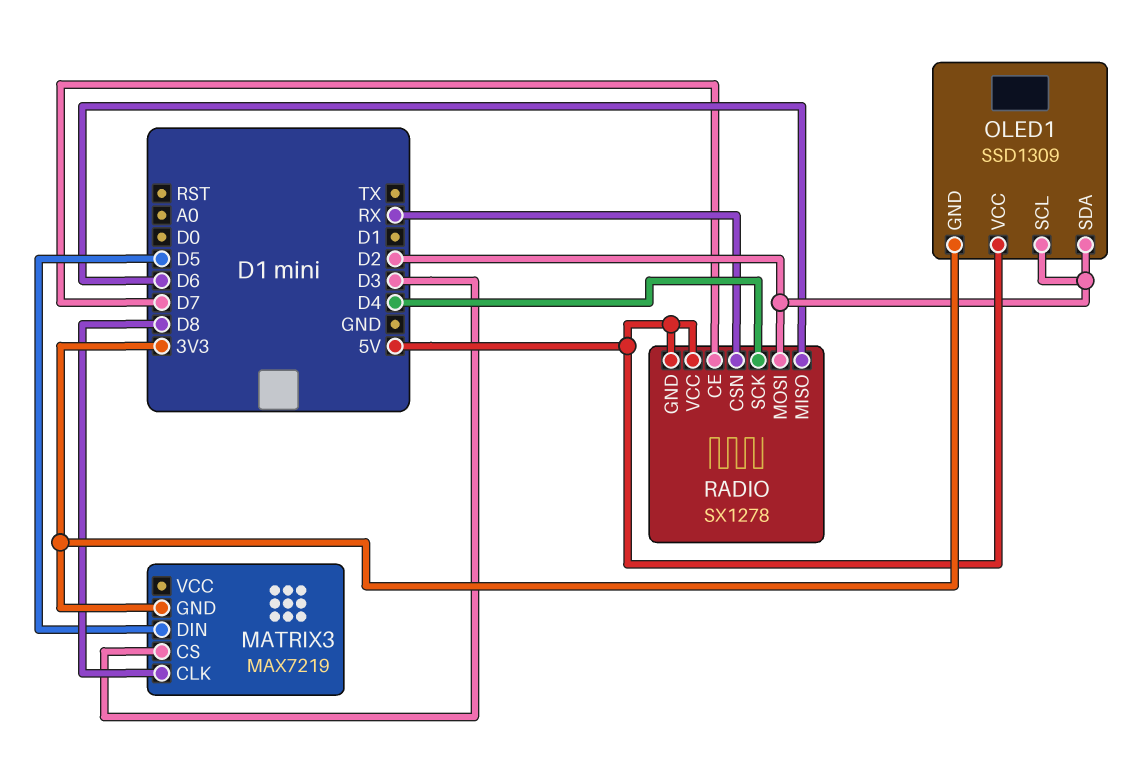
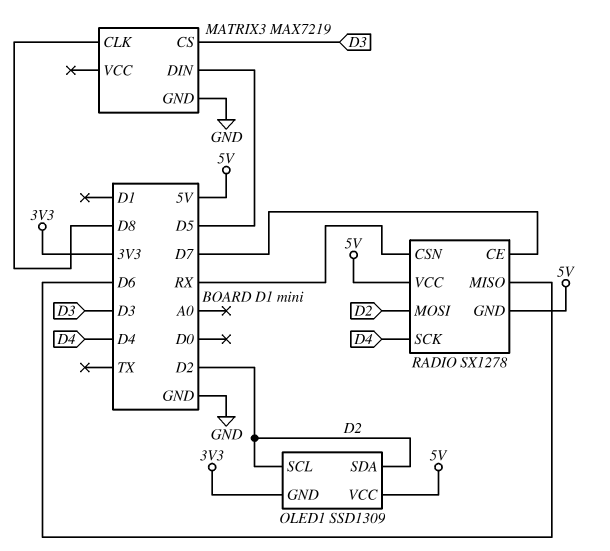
MATRIX3 pin GND: 3V3 -> GND

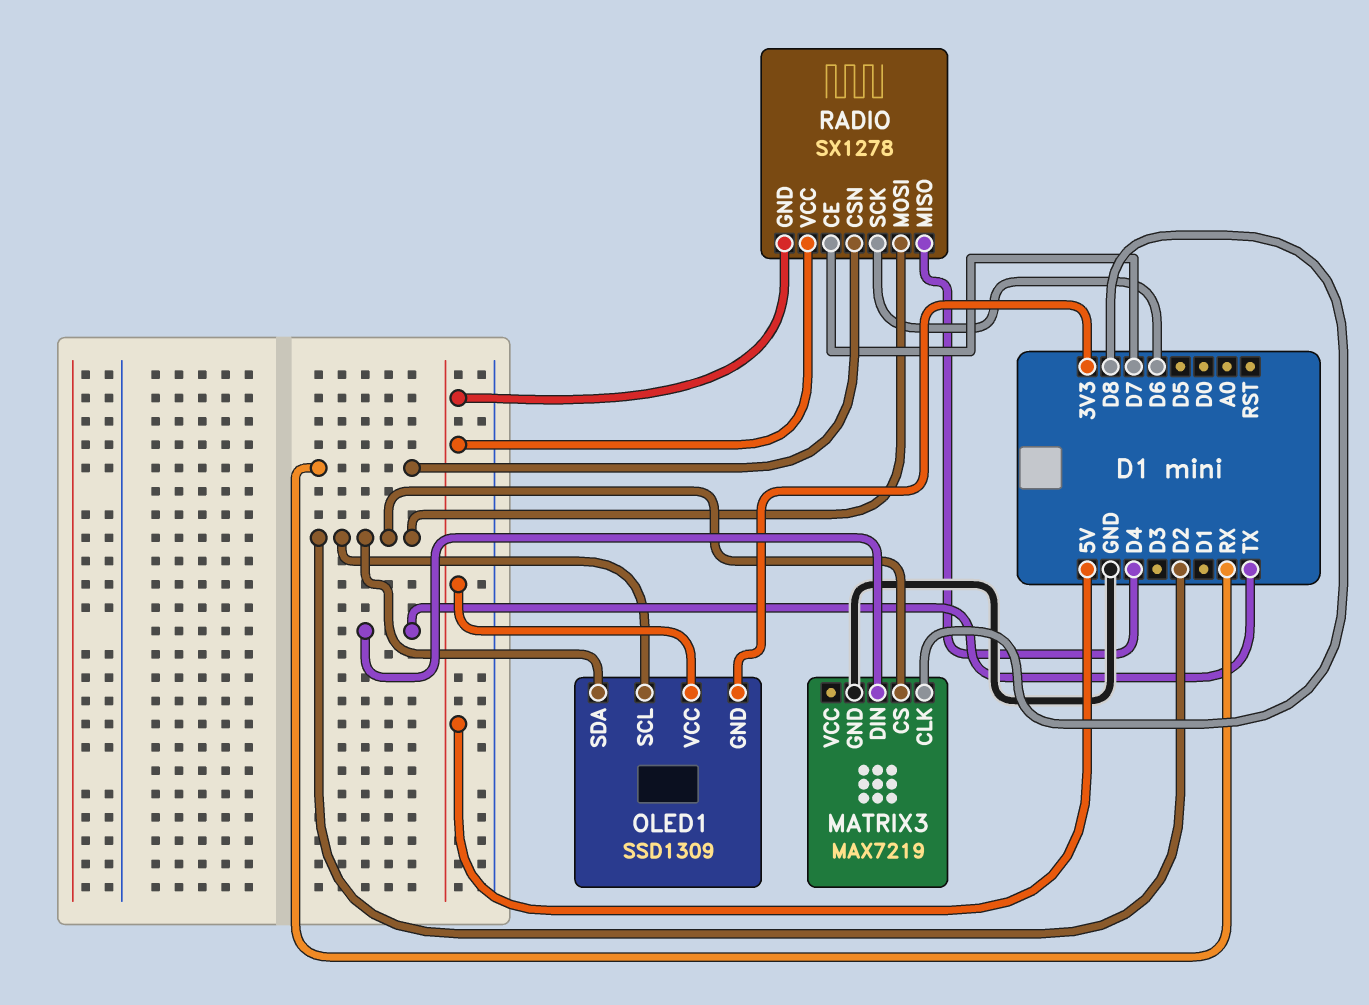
MATRIX3 pin CS: D3 -> D2
MATRIX3 pin DIN: D5 -> TX
RADIO pin MISO: D6 -> D4
RADIO pin SCK: D4 -> D6

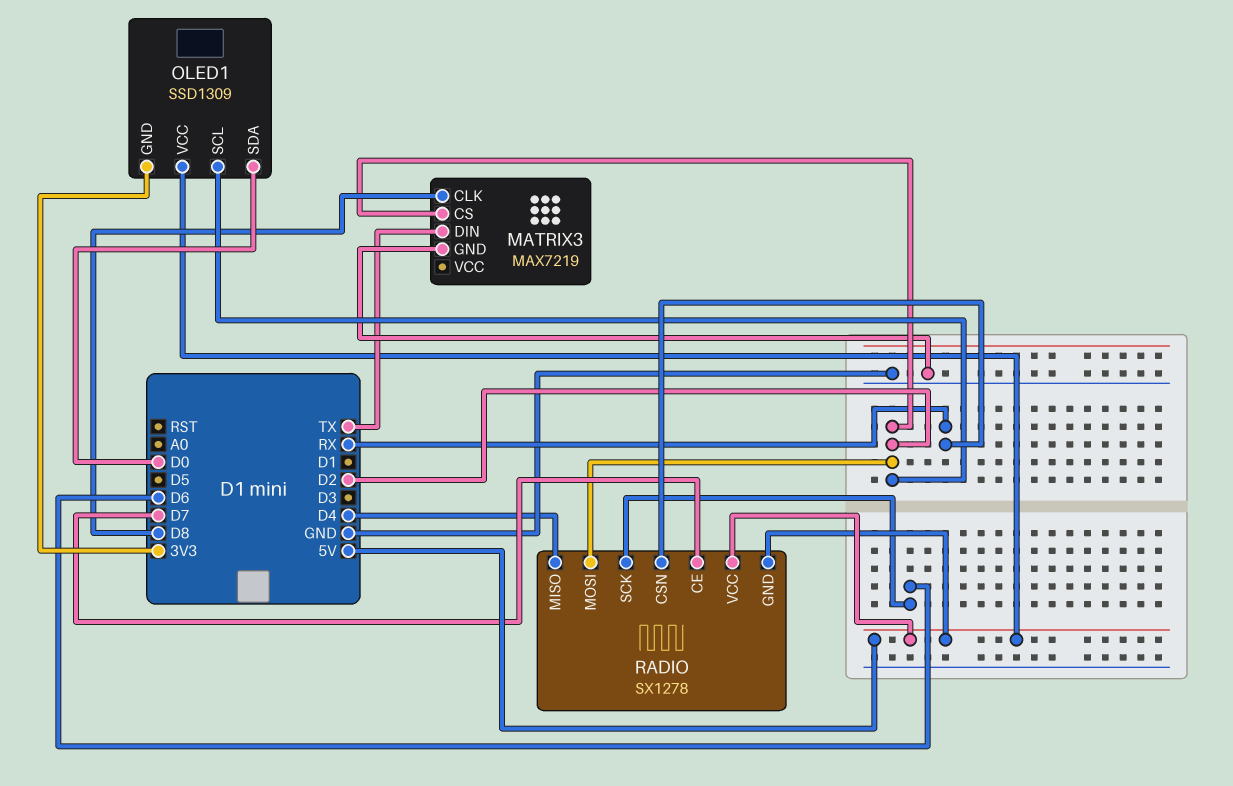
OLED1 pin SDA: D2 -> D0

